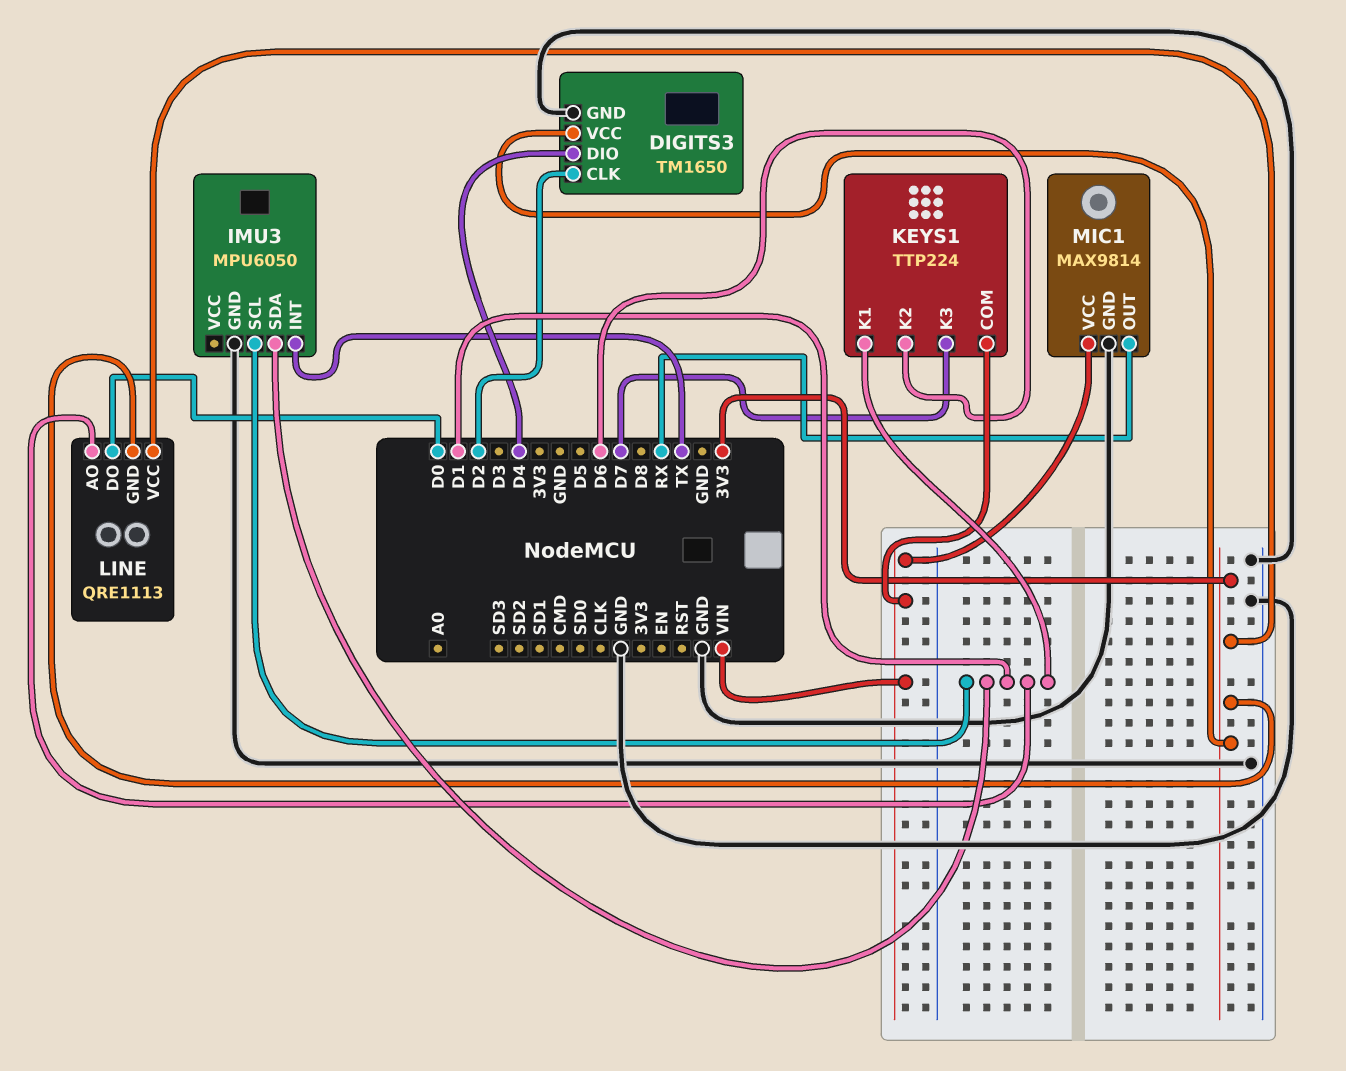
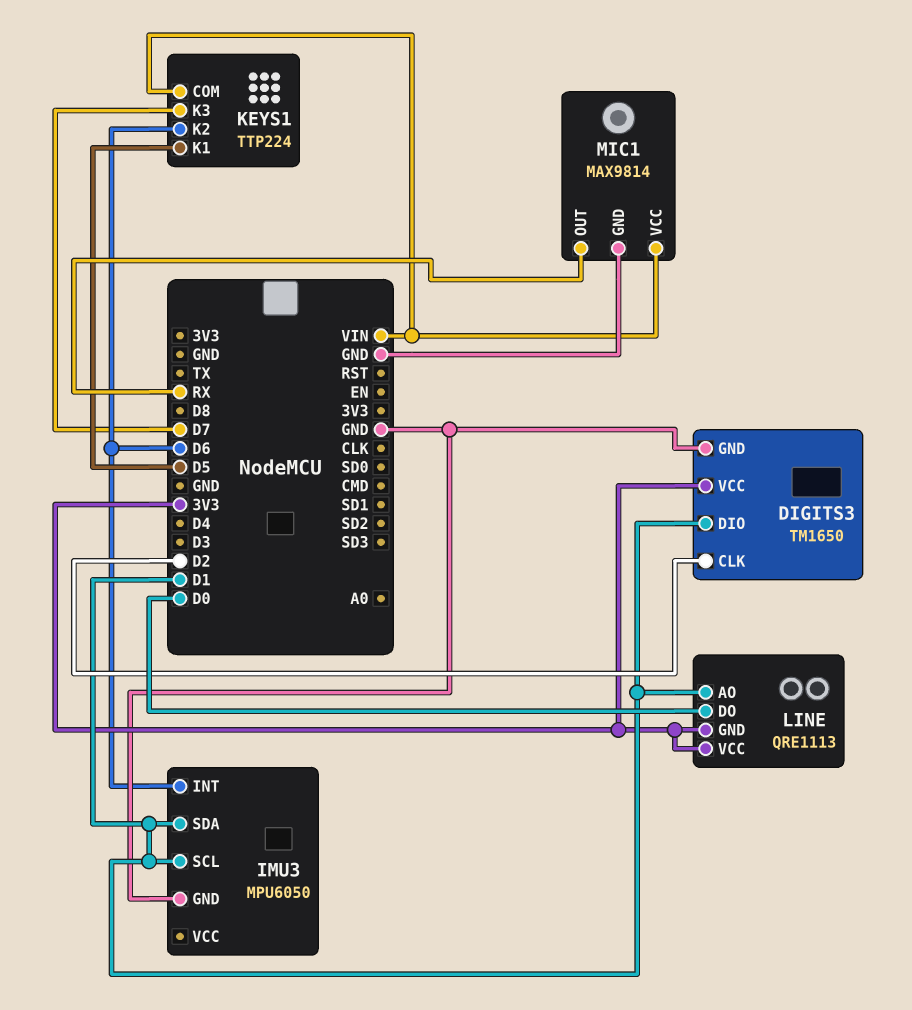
DIGITS3 pin DIO: D4 -> D1
IMU3 pin INT: TX -> D6
KEYS1 pin K1: D1 -> D5

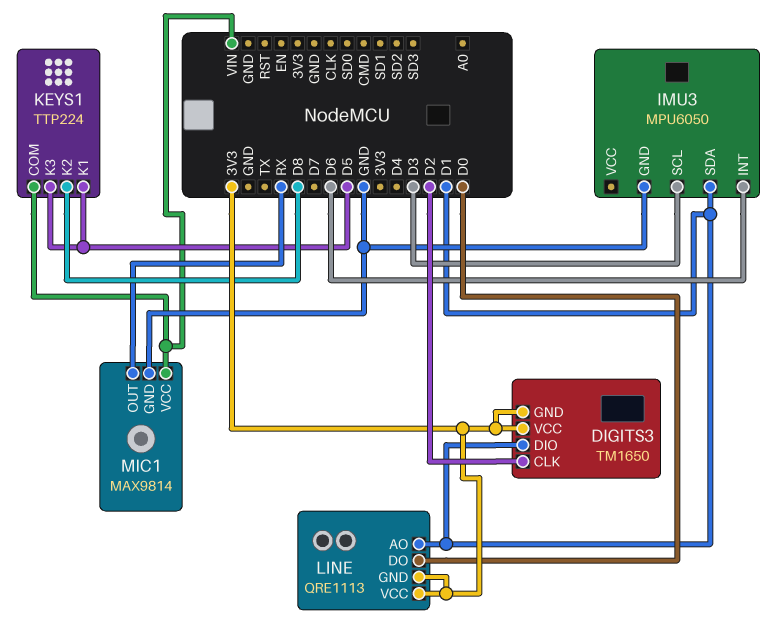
DIGITS3 pin GND: GND -> 3V3
IMU3 pin SCL: D1 -> D3
KEYS1 pin K2: D6 -> D8
KEYS1 pin K3: D7 -> D5

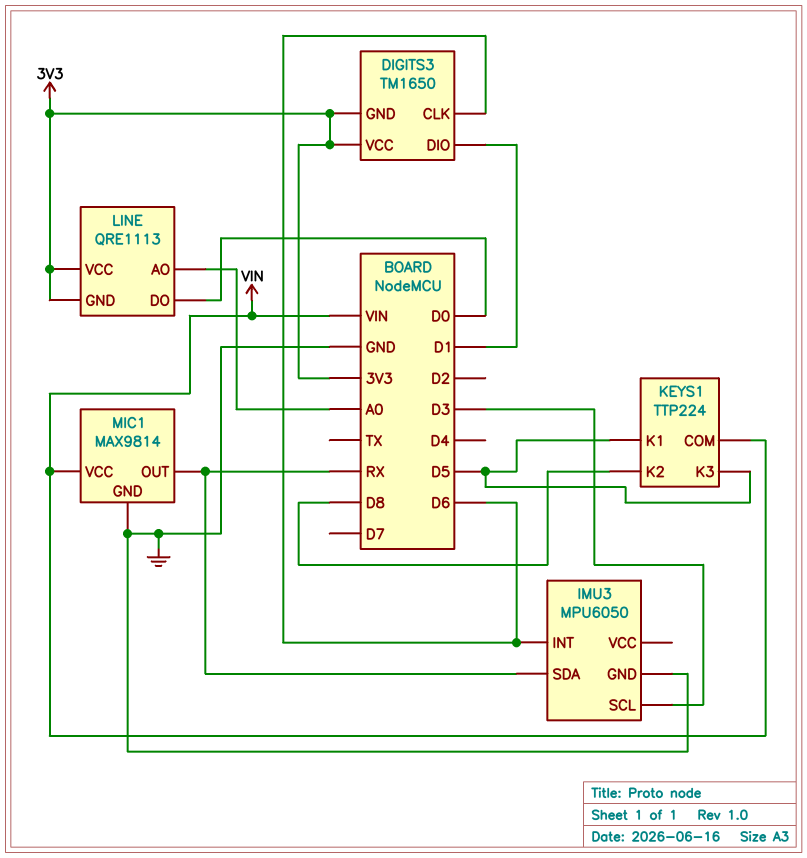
DIGITS3 pin CLK: D2 -> D6
IMU3 pin SDA: D1 -> RX
LINE pin AO: D1 -> A0

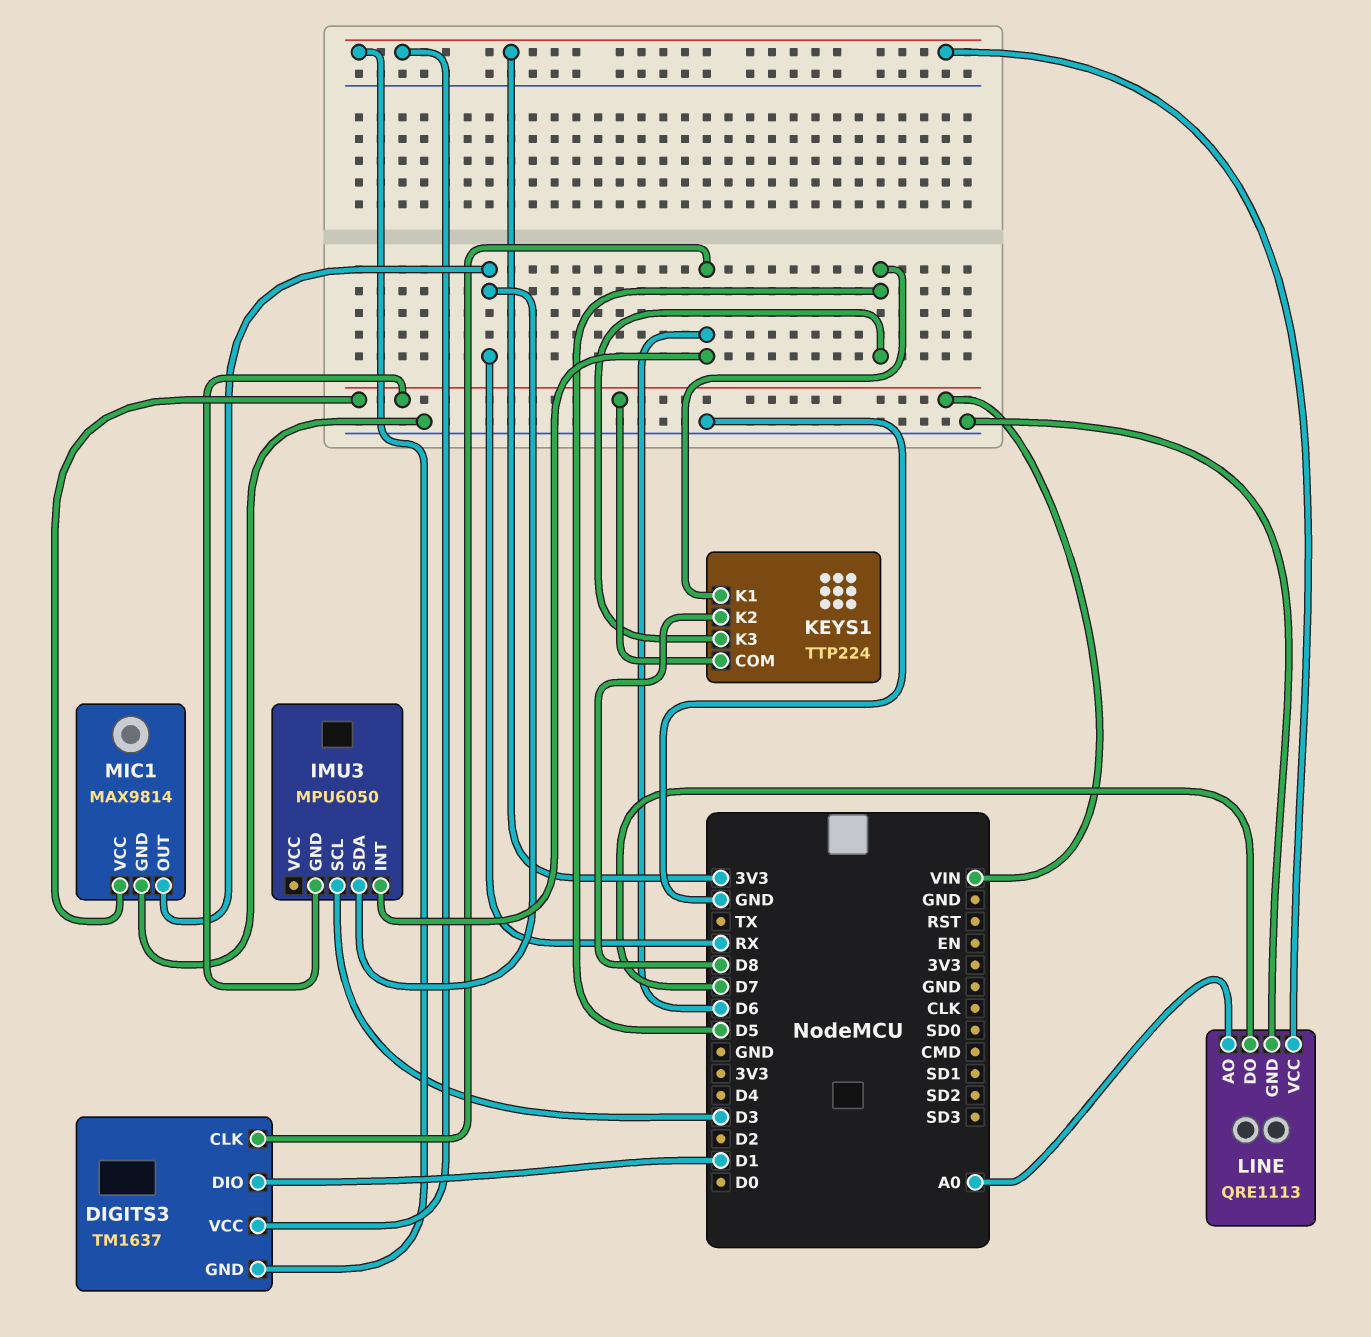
DIGITS3: TM1650 -> TM1637
IMU3 pin GND: GND -> VIN
LINE pin DO: D0 -> D7
LINE pin GND: 3V3 -> GND

